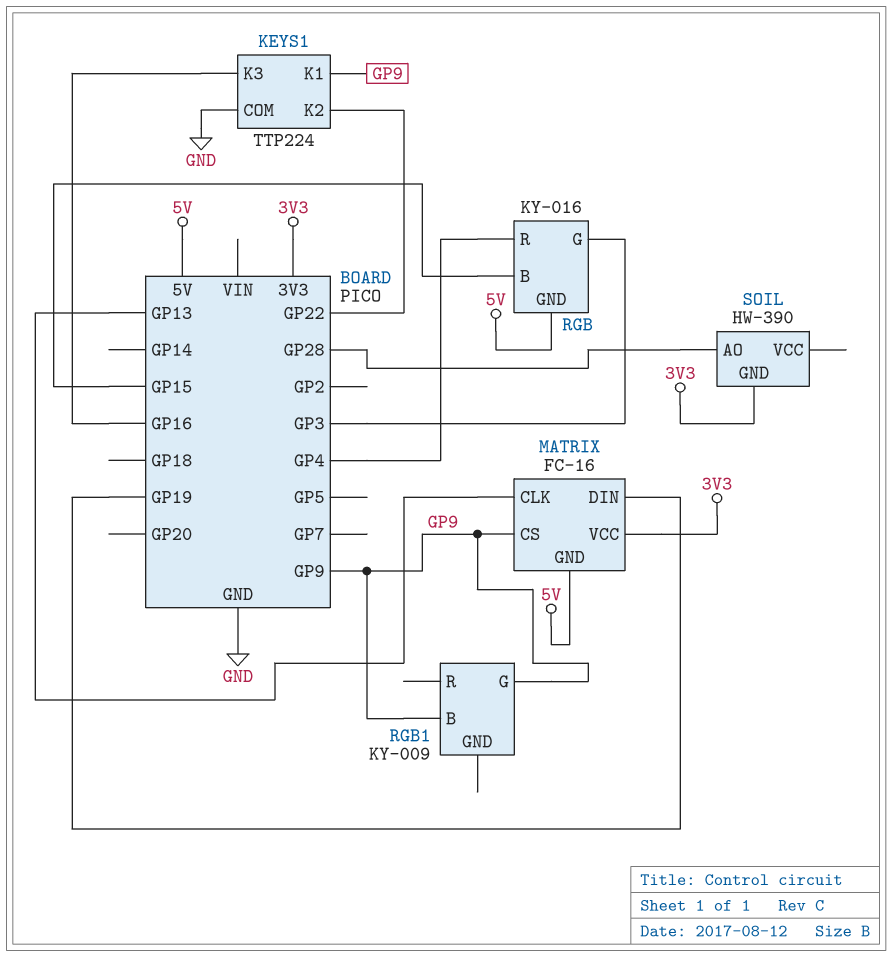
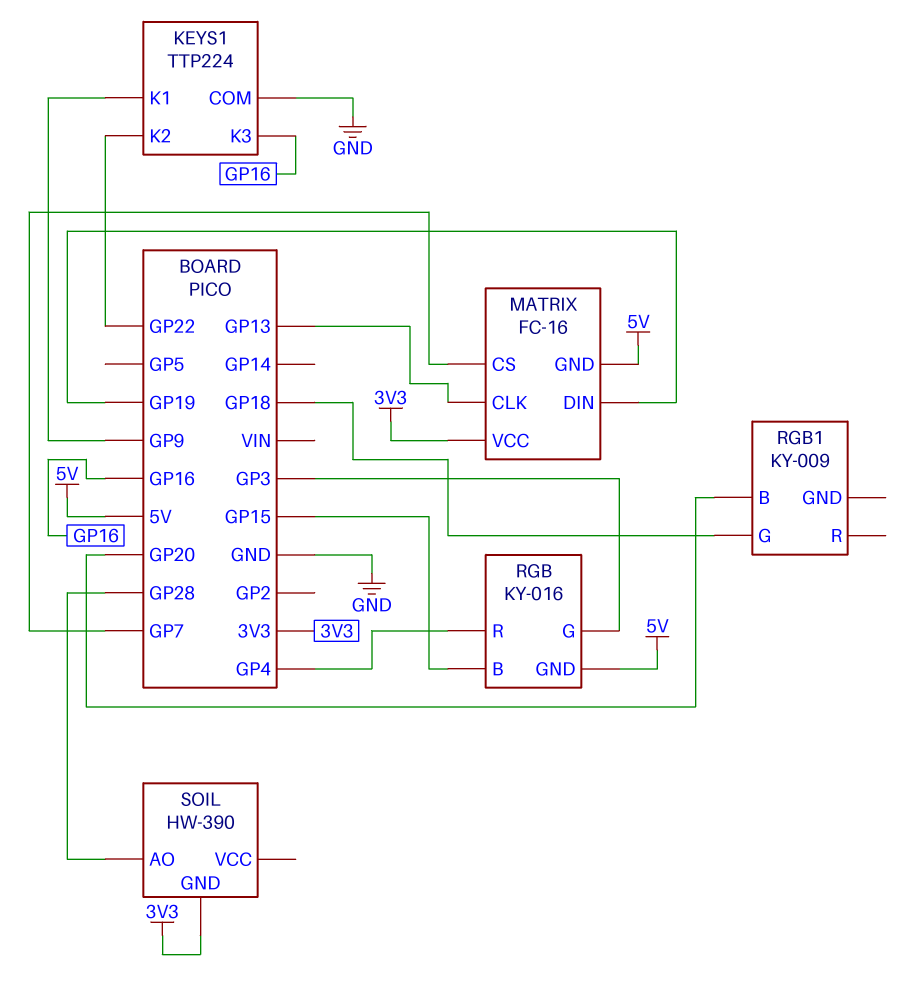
MATRIX pin CS: GP9 -> GP7
RGB1 pin B: GP9 -> GP20
RGB1 pin G: GP9 -> GP18

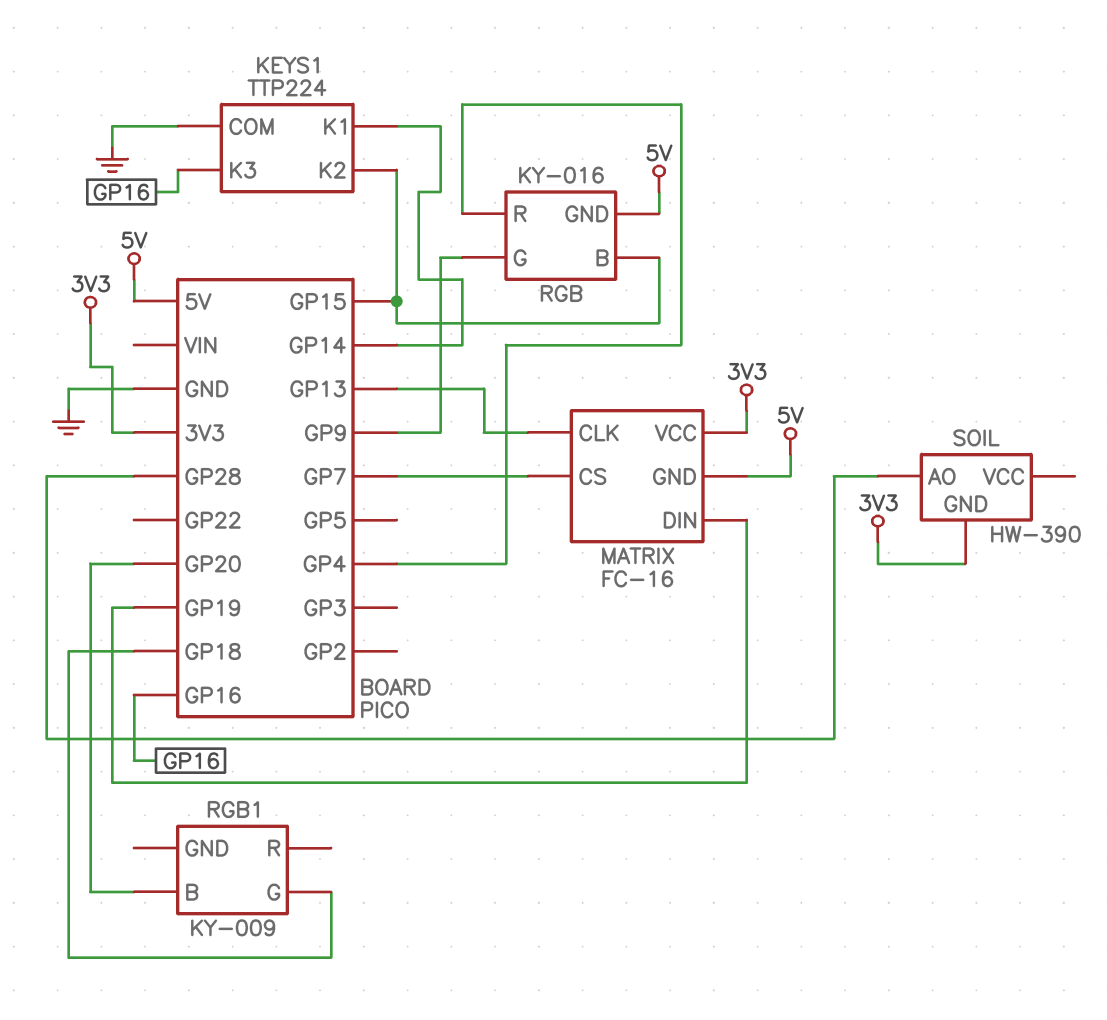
KEYS1 pin K1: GP9 -> GP14
KEYS1 pin K2: GP22 -> GP15
RGB pin G: GP3 -> GP9

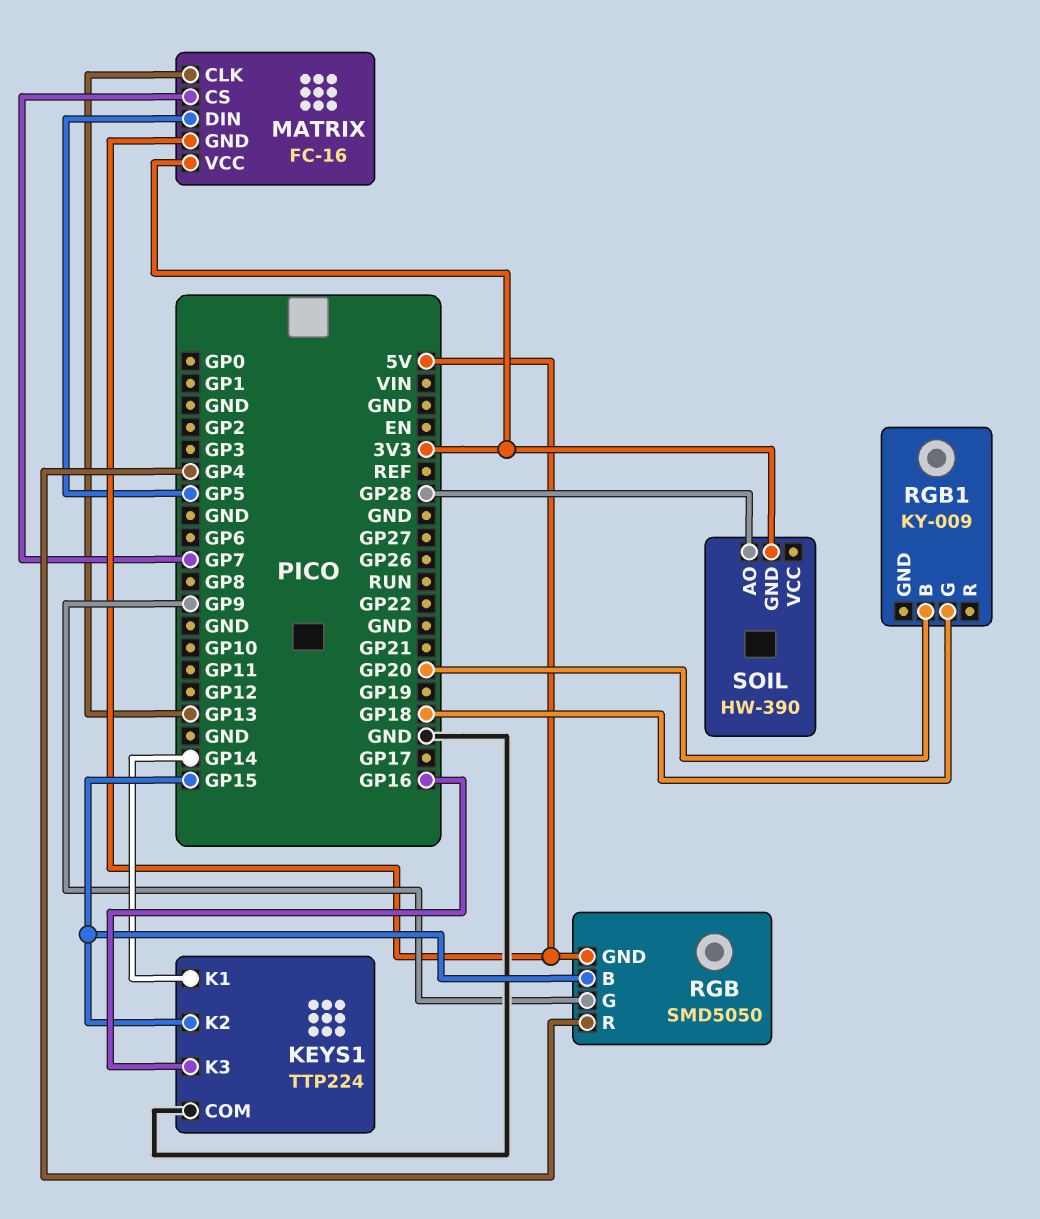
MATRIX pin DIN: GP19 -> GP5
RGB: KY-016 -> SMD5050

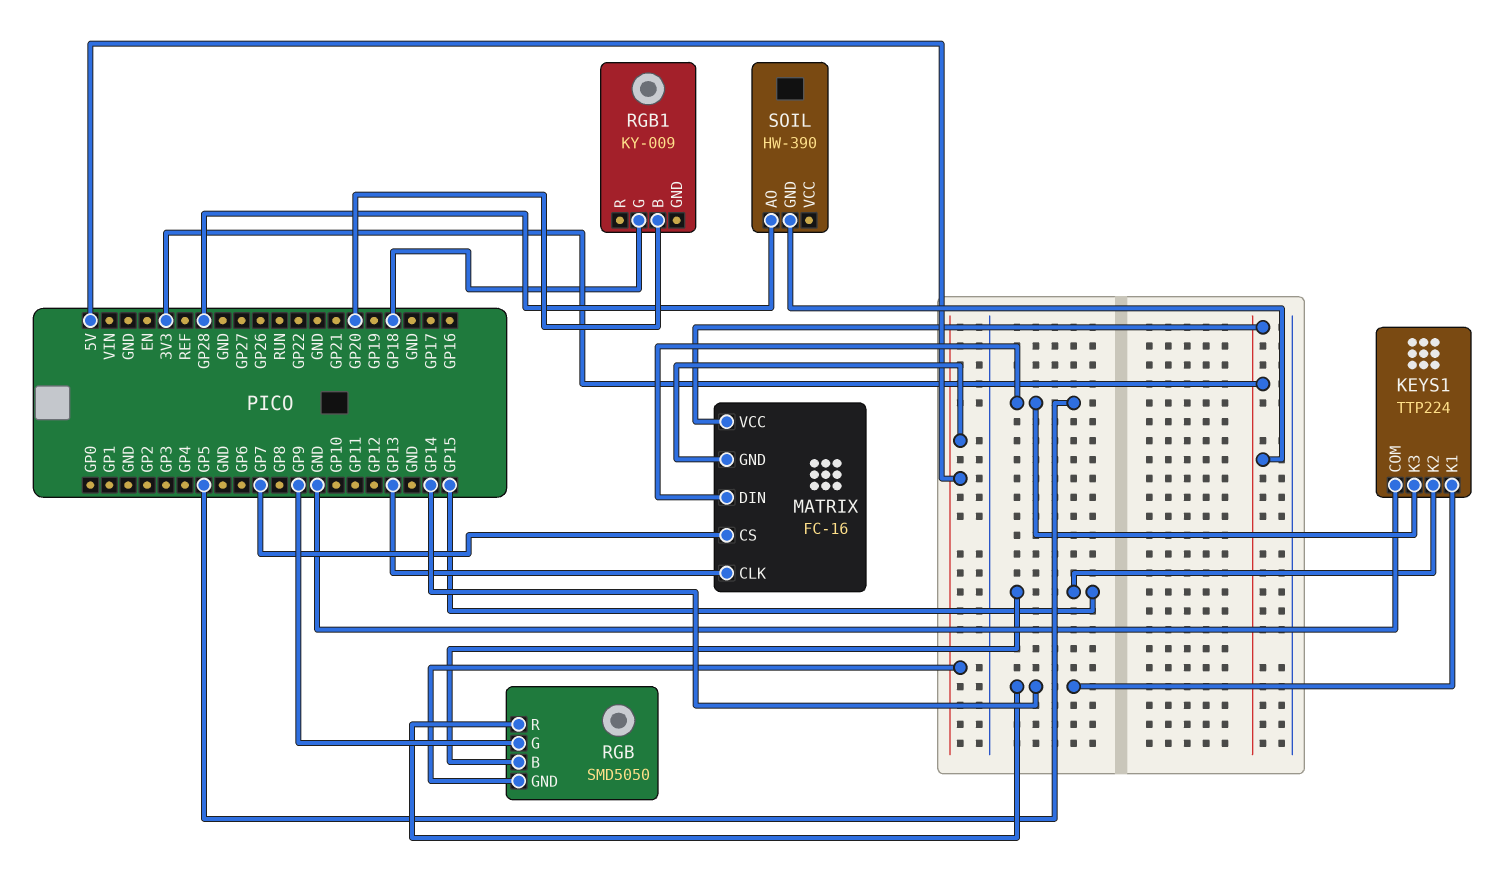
KEYS1 pin K3: GP16 -> GP5
RGB pin R: GP4 -> GP14

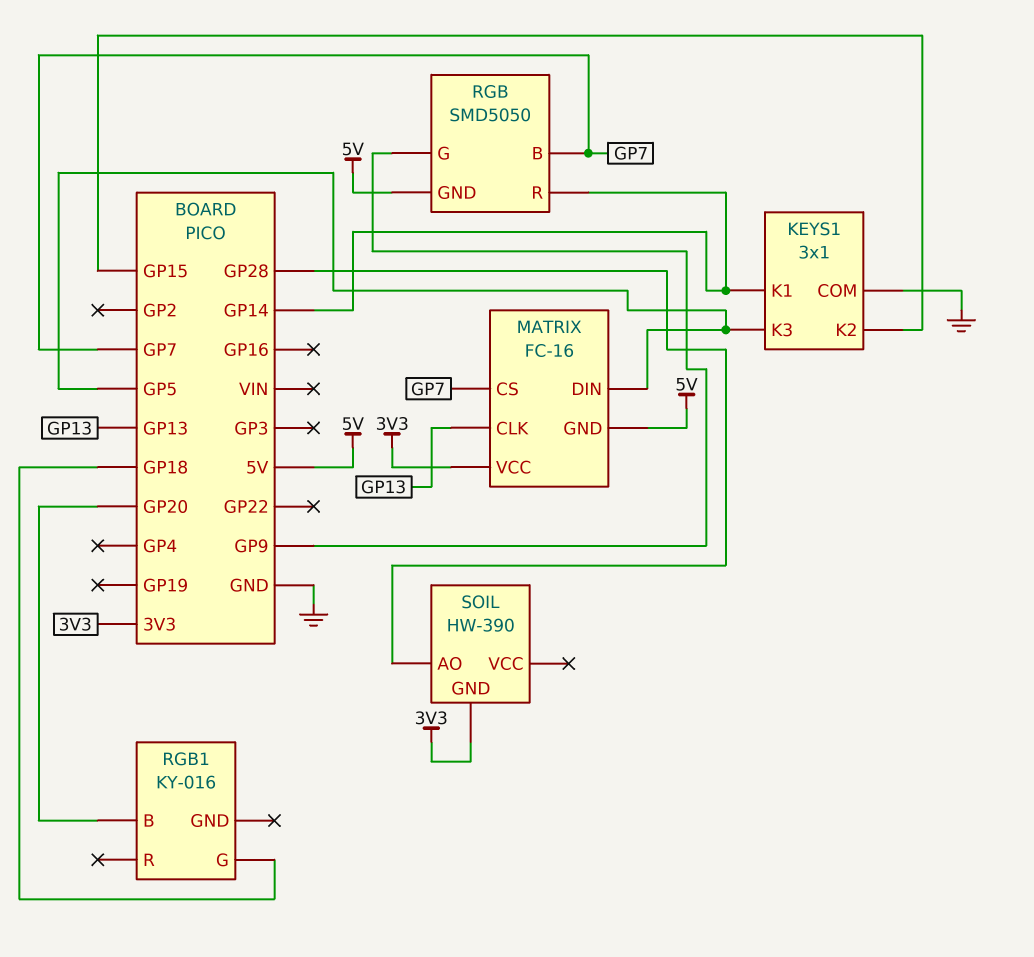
KEYS1: TTP224 -> 3x1
RGB pin B: GP15 -> GP7
RGB1: KY-009 -> KY-016

